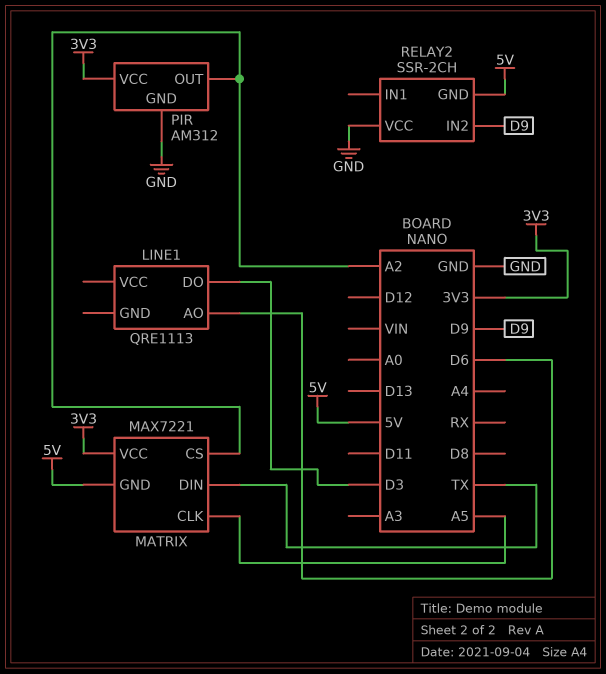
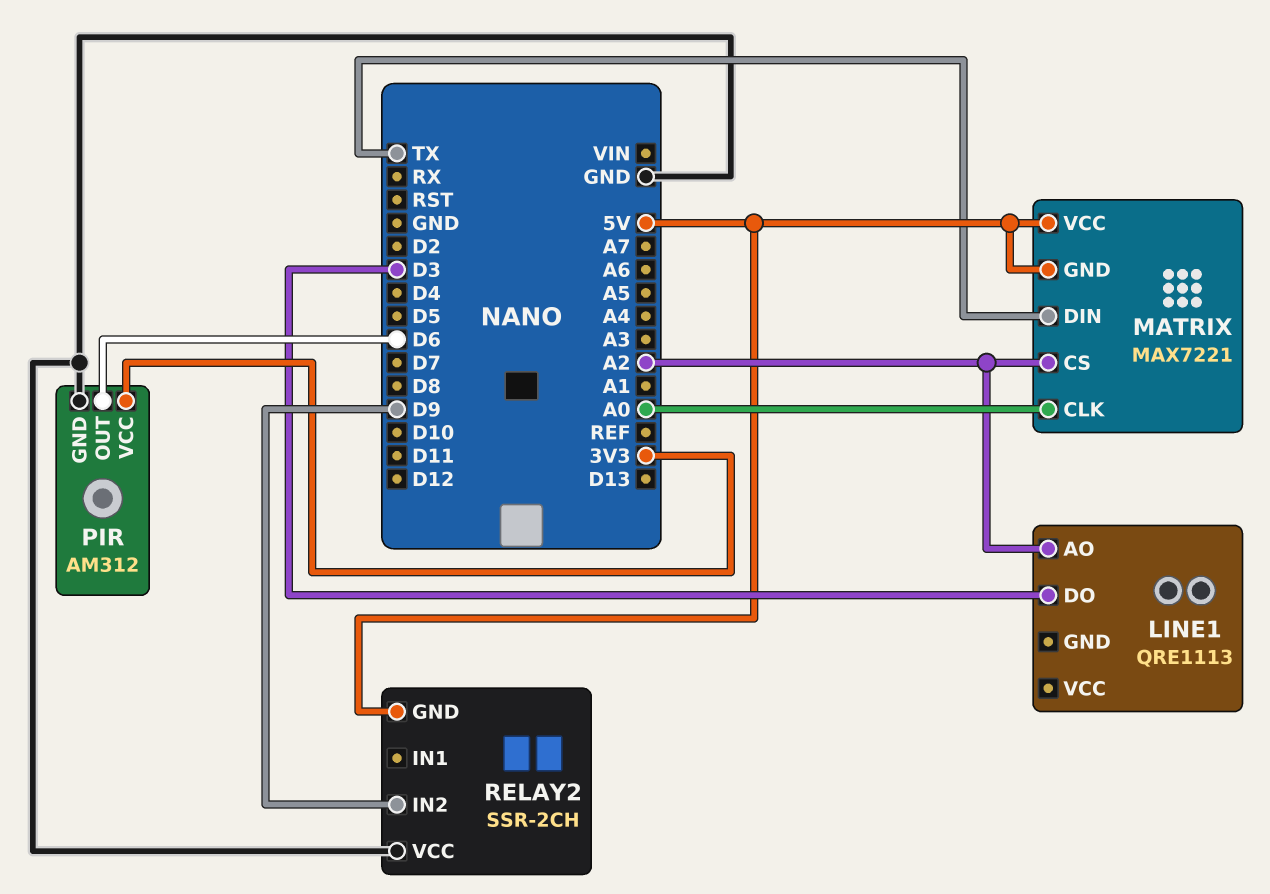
LINE1 pin AO: D6 -> A2
MATRIX pin CLK: A5 -> A0
MATRIX pin VCC: 3V3 -> 5V
PIR pin OUT: A2 -> D6

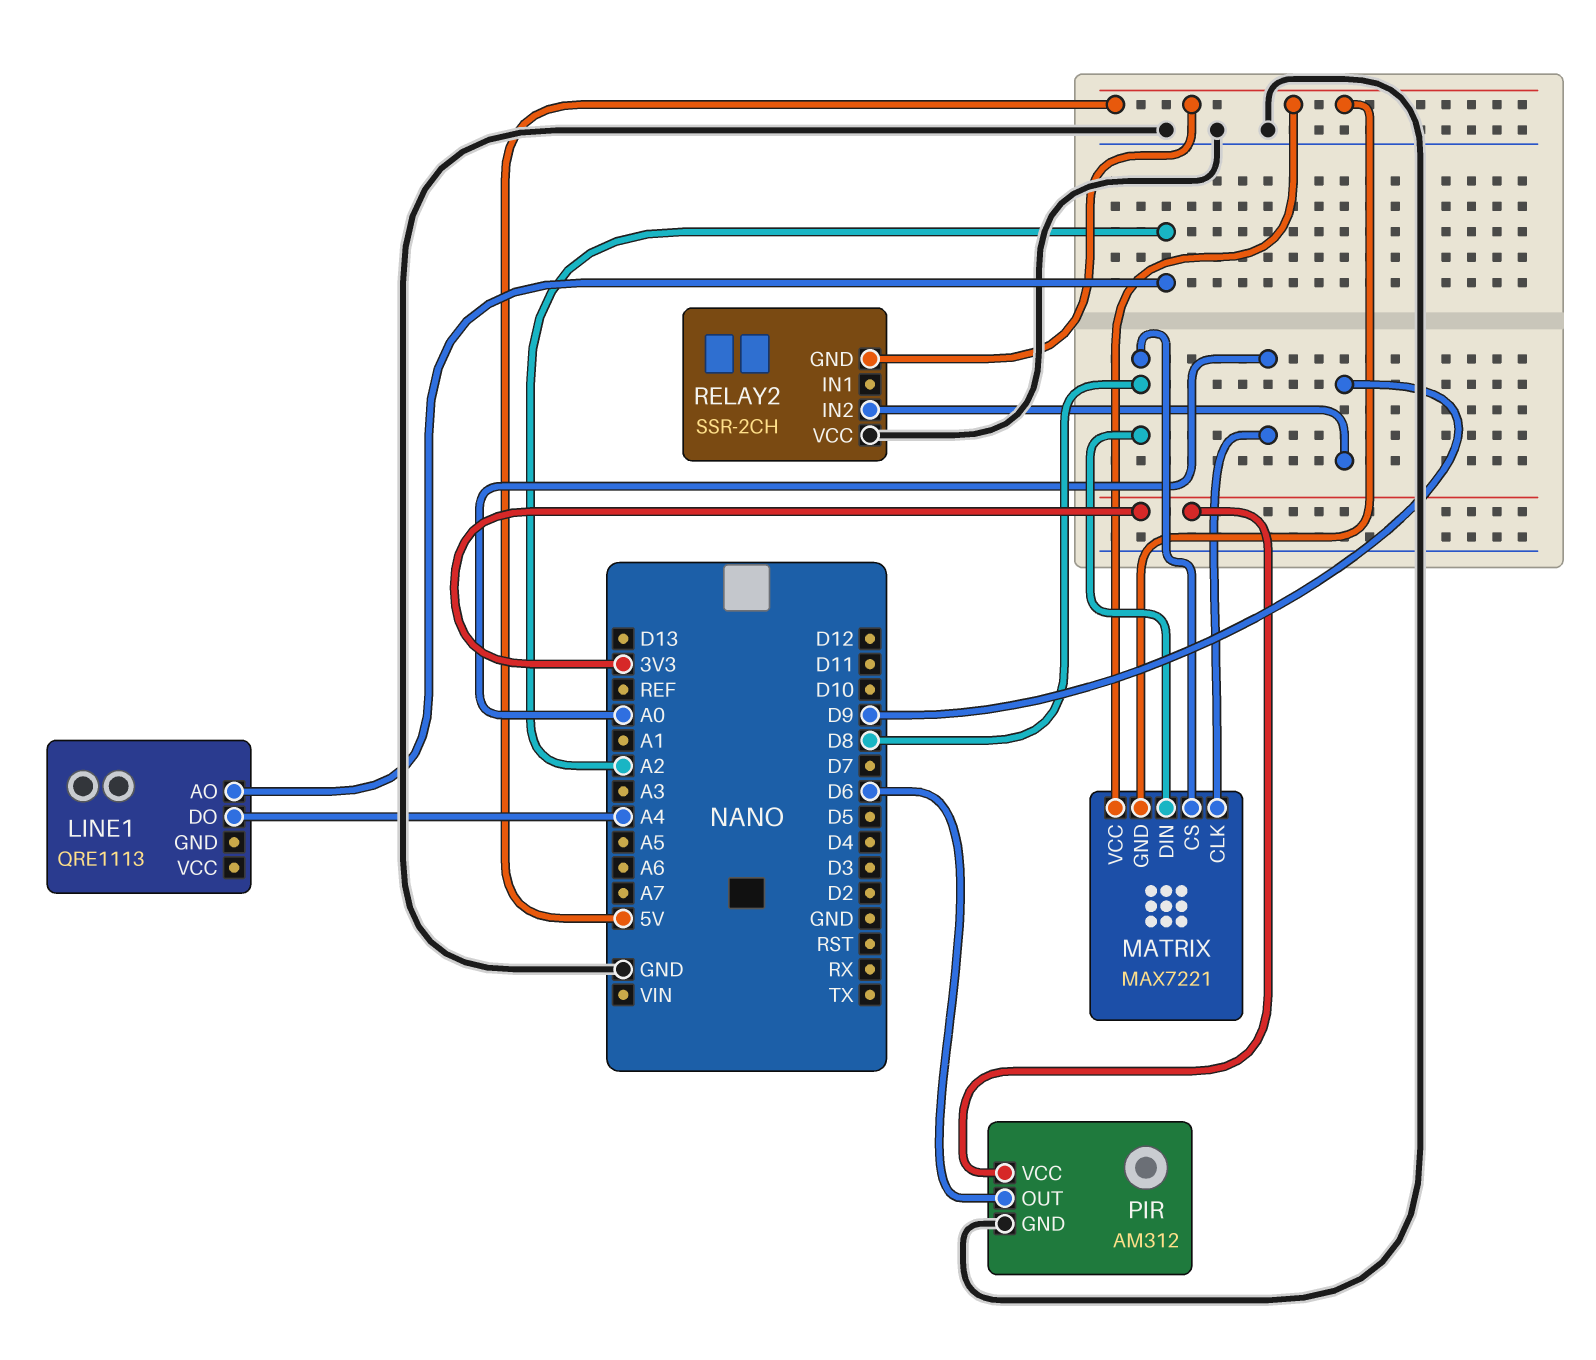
LINE1 pin DO: D3 -> A4
MATRIX pin CS: A2 -> D8
MATRIX pin DIN: TX -> D8

